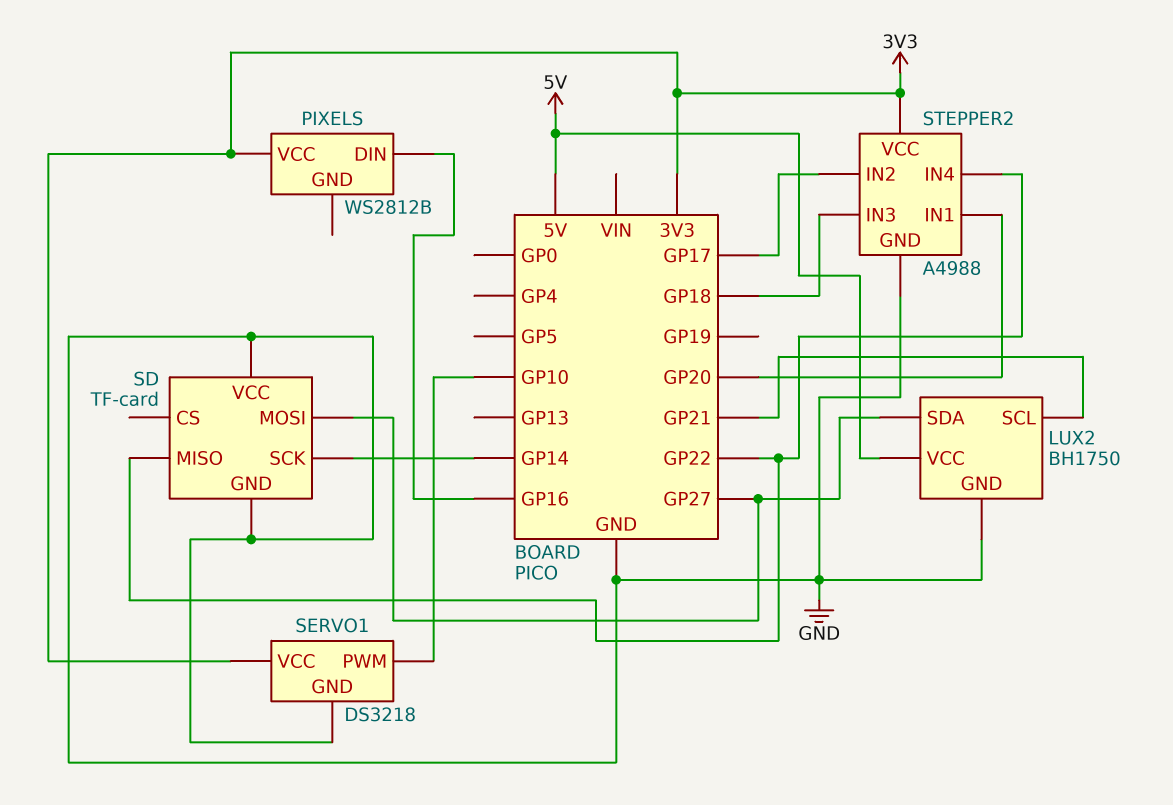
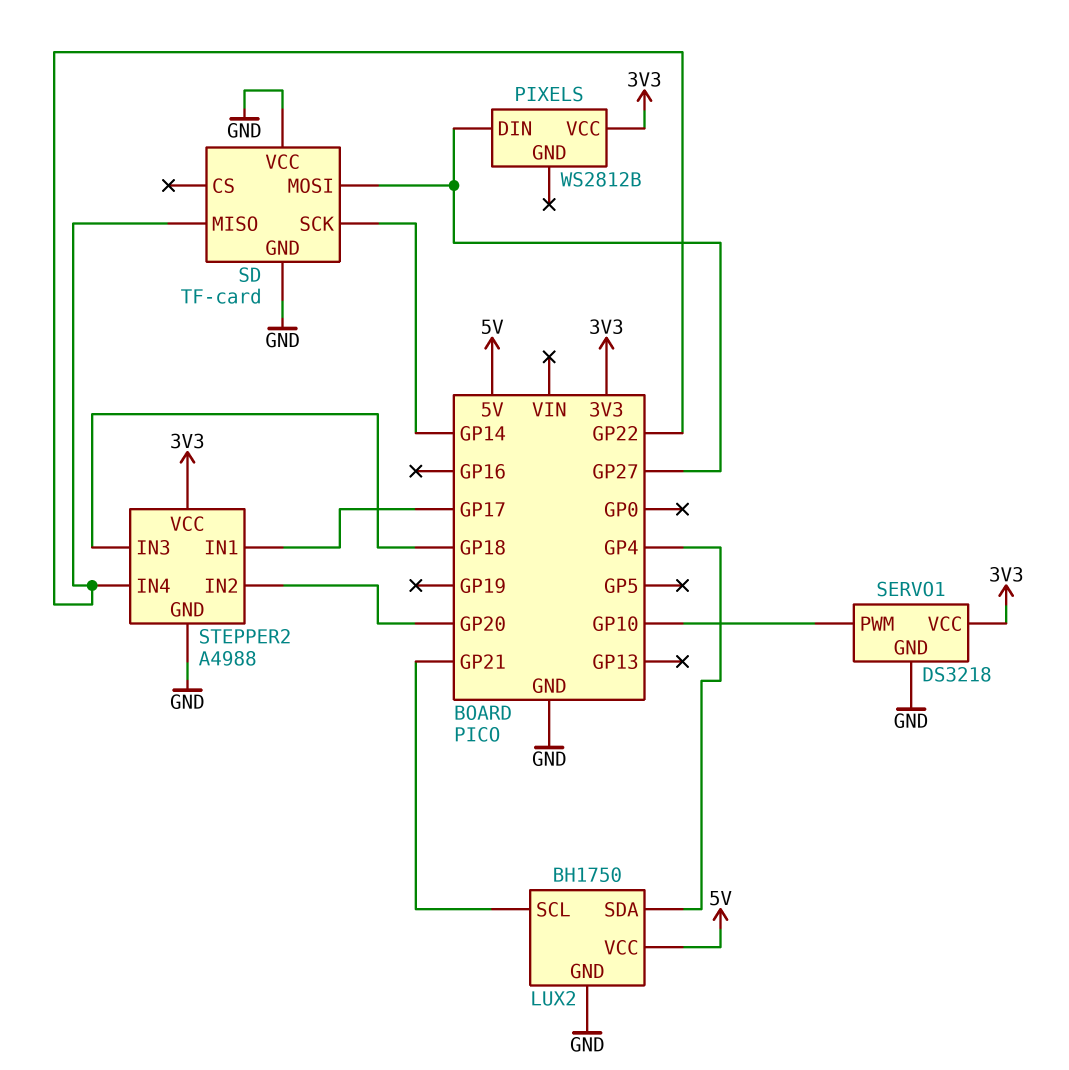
LUX2 pin SDA: GP27 -> GP4
PIXELS pin DIN: GP16 -> GP27
STEPPER2 pin IN1: GP20 -> GP17
STEPPER2 pin IN2: GP17 -> GP20

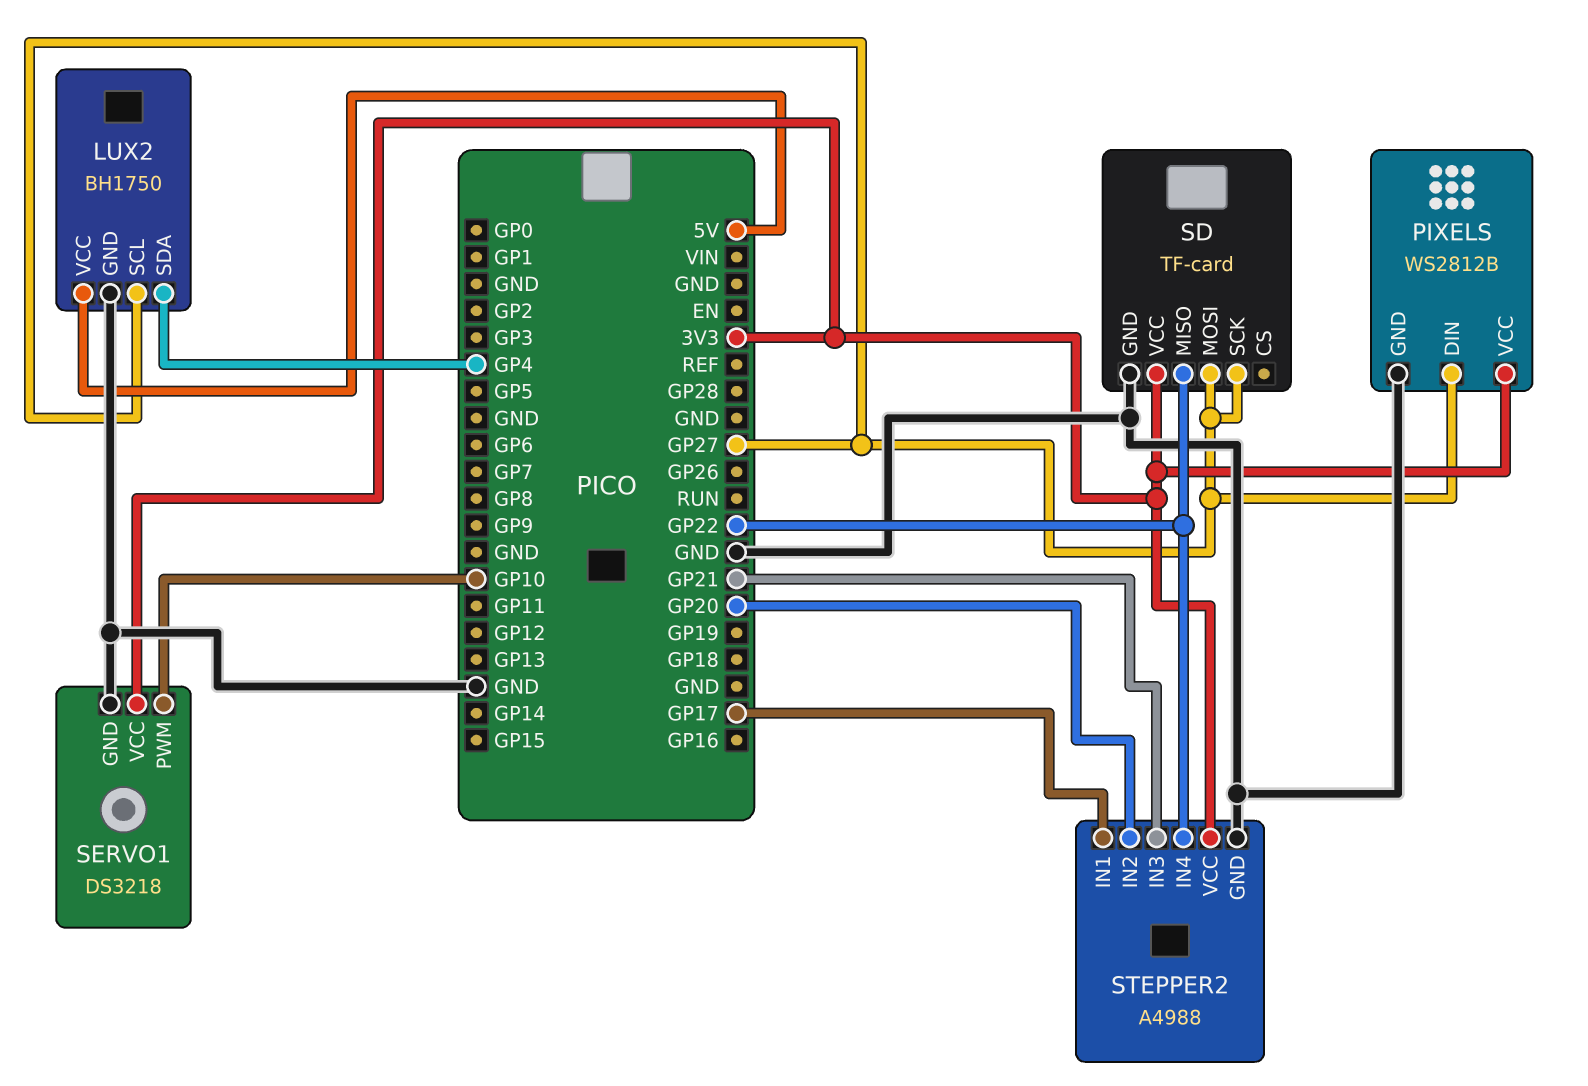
LUX2 pin SCL: GP21 -> GP27
PIXELS pin GND: none -> GND
SD pin SCK: GP14 -> GP27
SD pin VCC: GND -> 3V3
STEPPER2 pin IN3: GP18 -> GP21

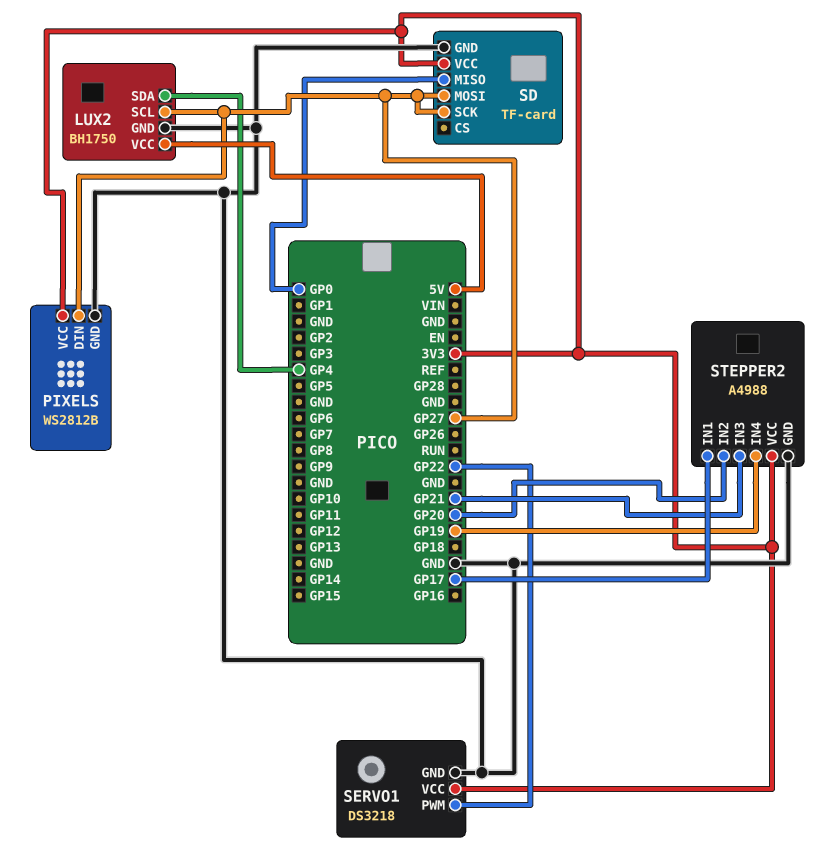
SD pin MISO: GP22 -> GP0
SERVO1 pin PWM: GP10 -> GP22
STEPPER2 pin IN4: GP22 -> GP19

